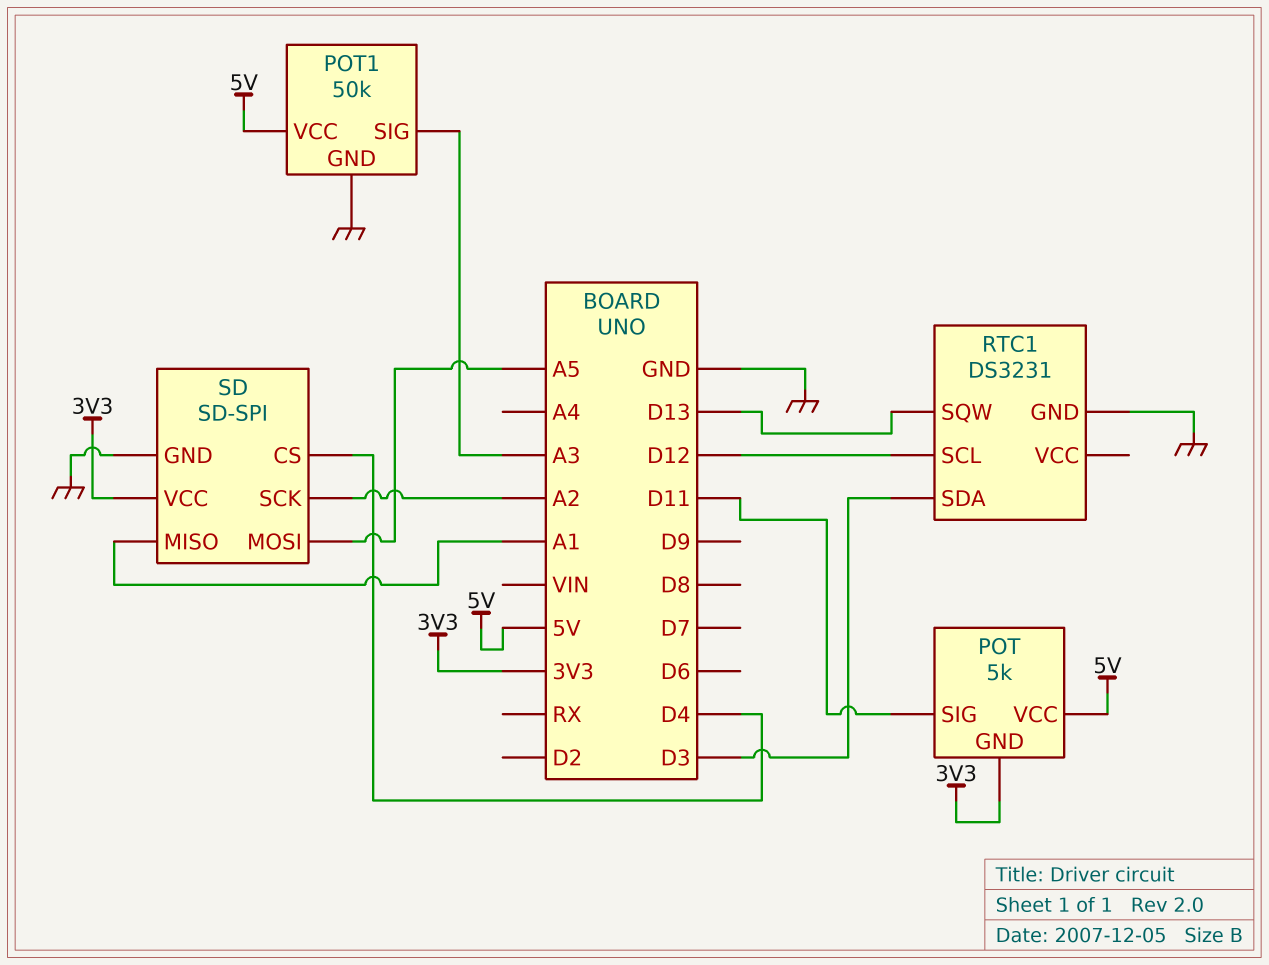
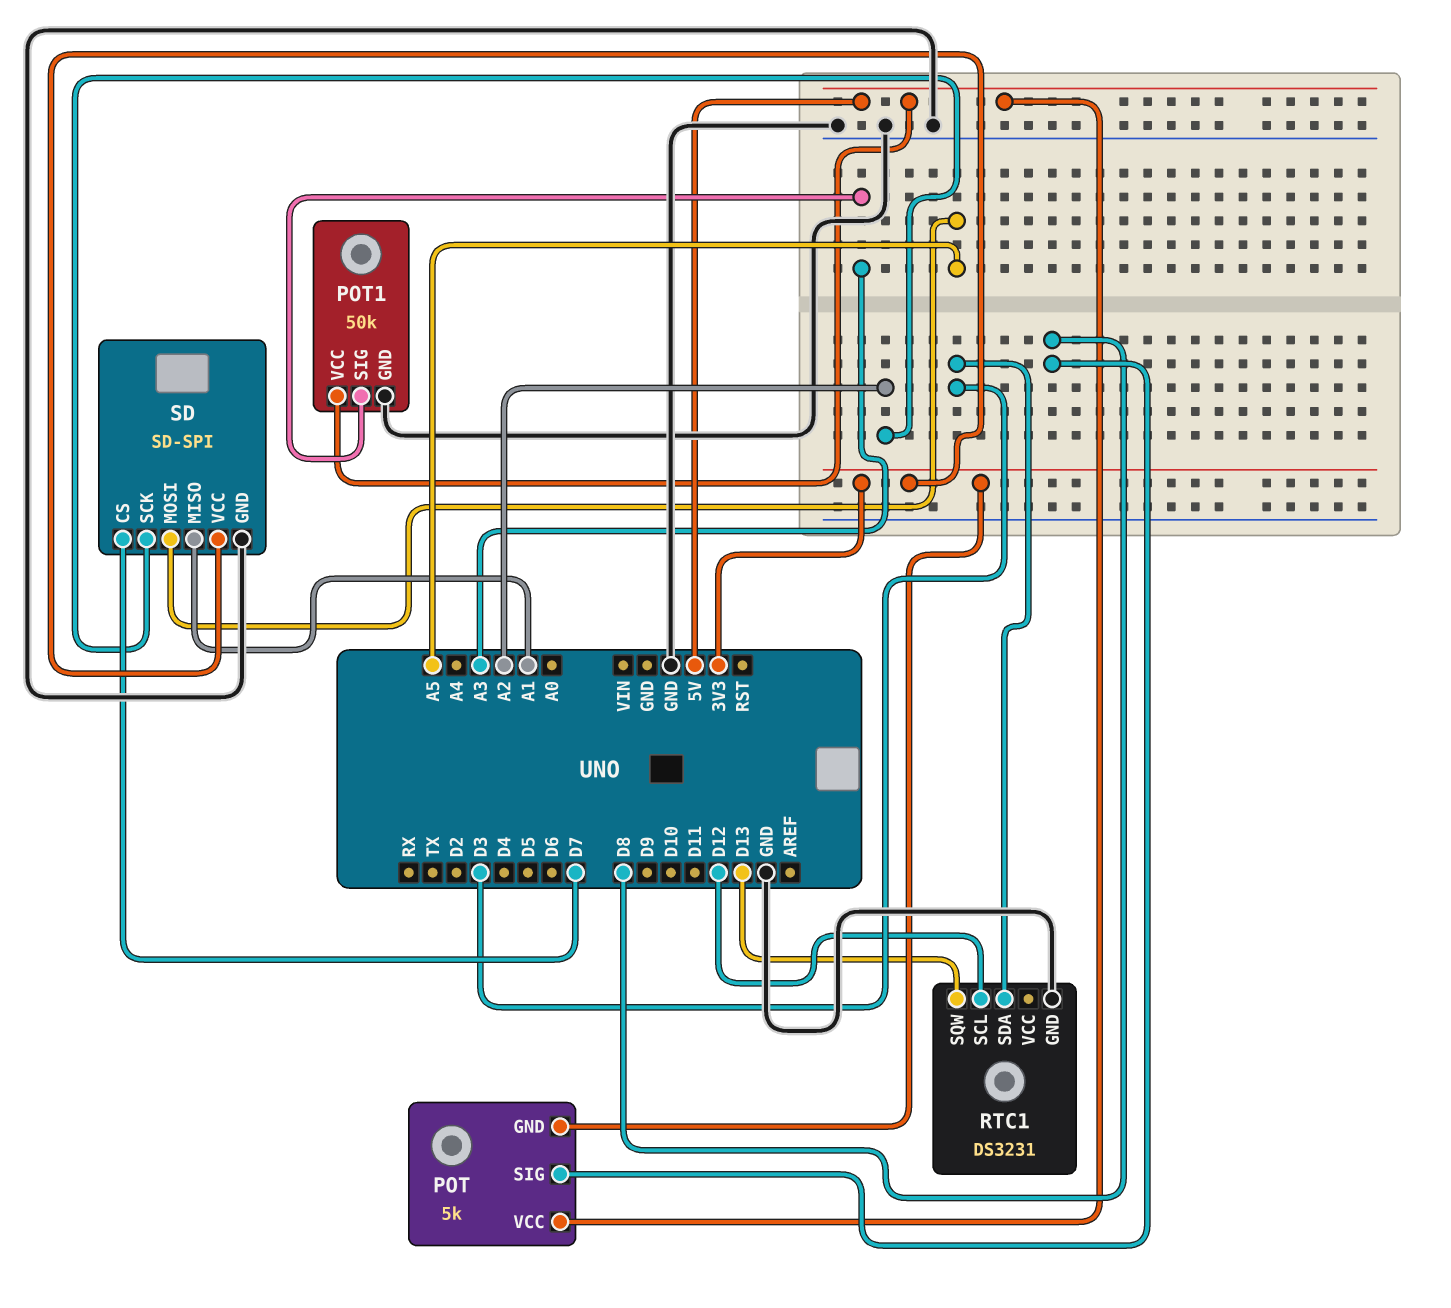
POT pin SIG: D11 -> D8
SD pin CS: D4 -> D7

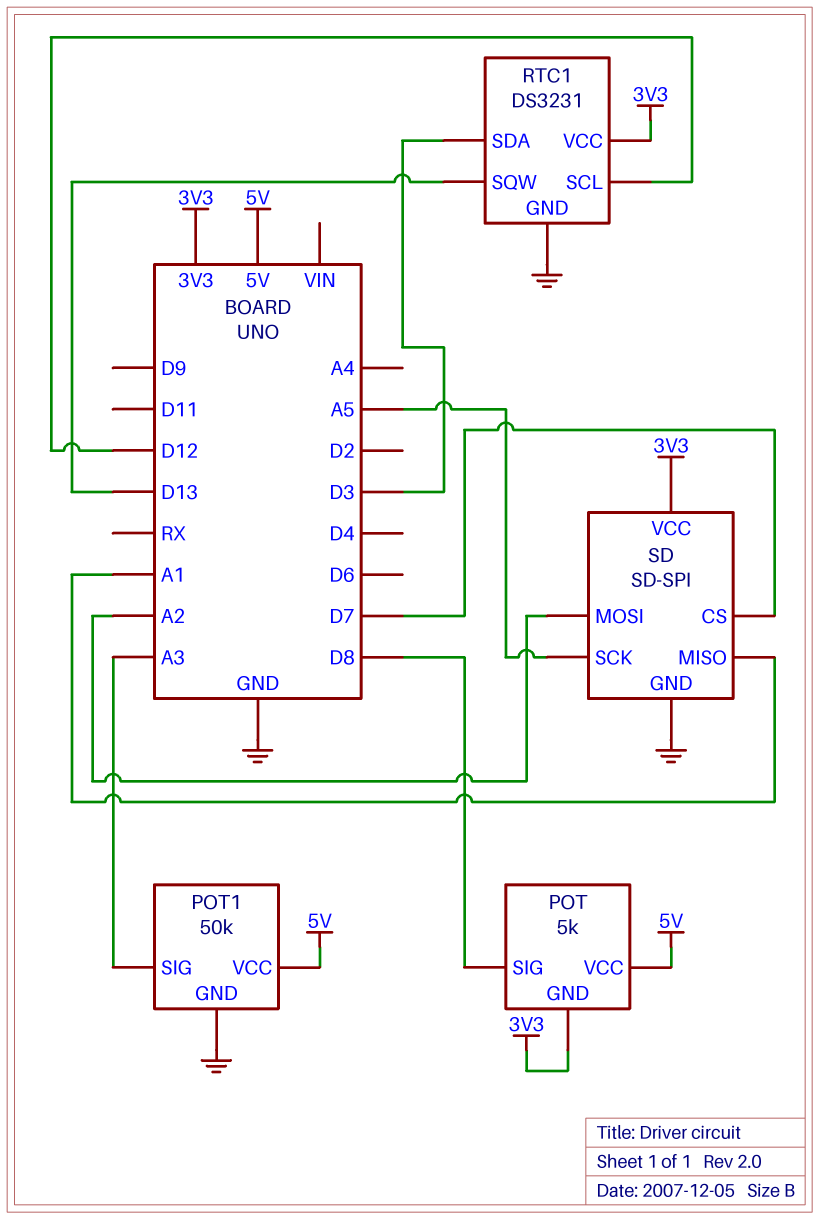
RTC1 pin VCC: none -> 3V3
SD pin MOSI: A5 -> A2
SD pin SCK: A2 -> A5

